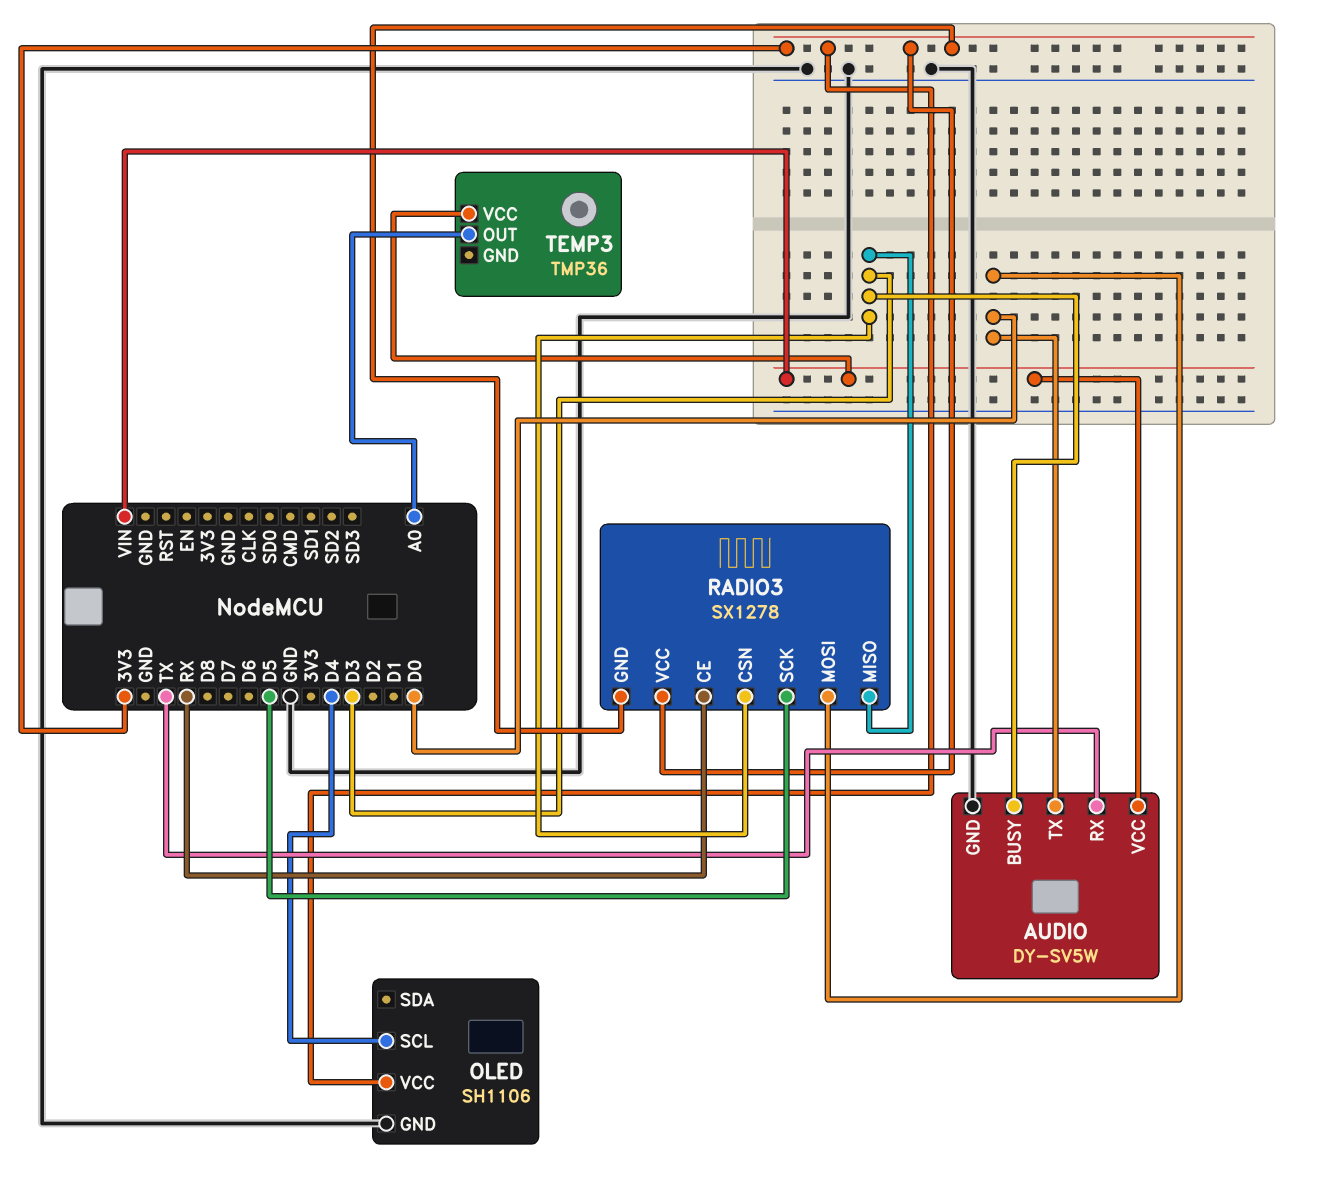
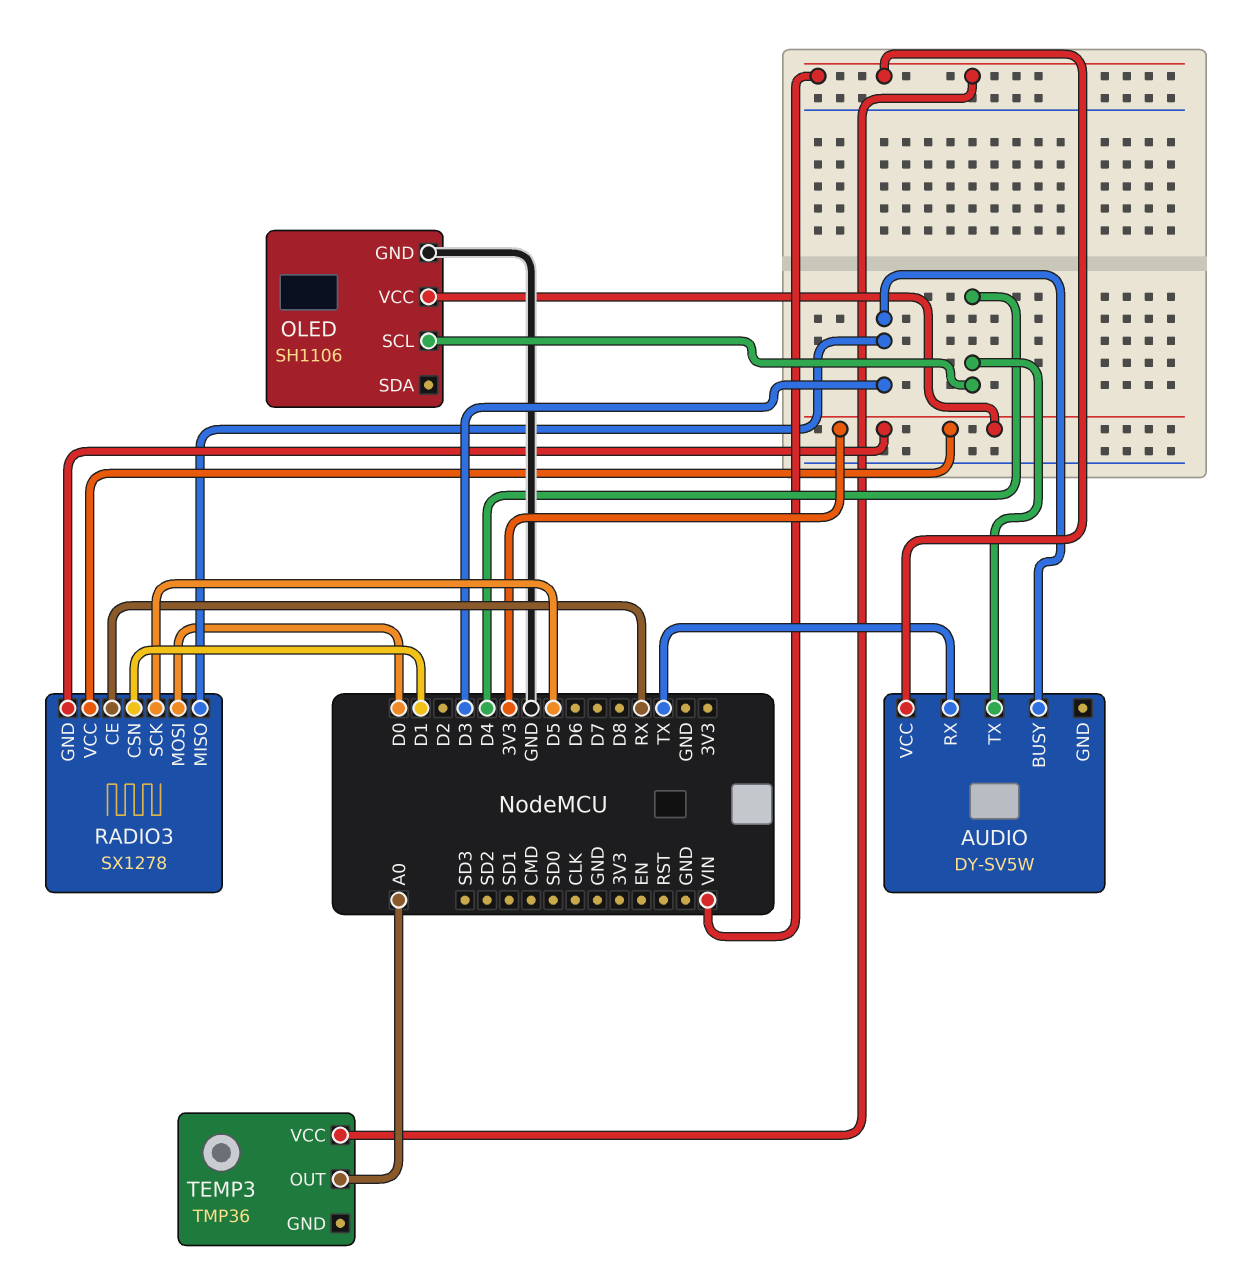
AUDIO pin GND: GND -> none
AUDIO pin TX: D0 -> D4
RADIO3 pin CSN: D3 -> D1

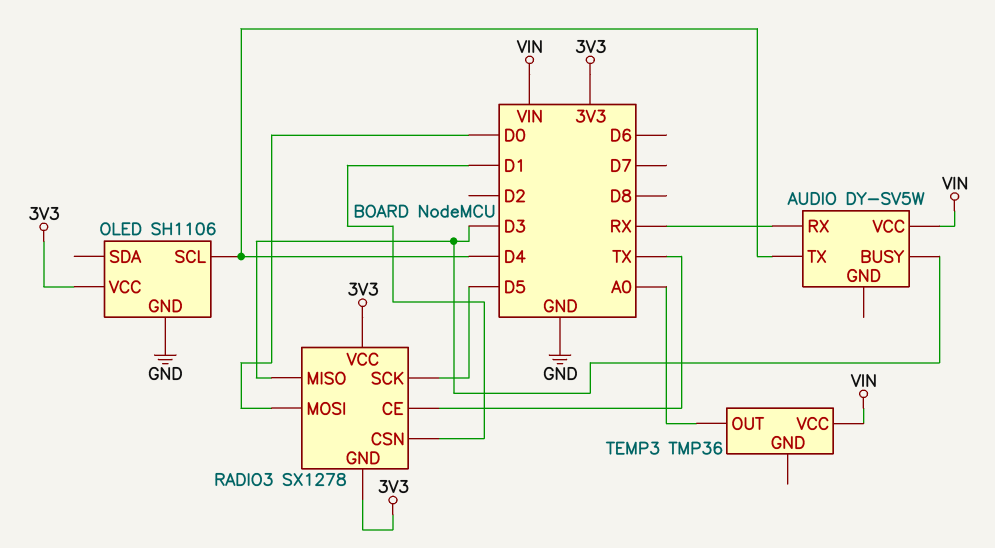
AUDIO pin RX: TX -> RX
RADIO3 pin CE: RX -> TX

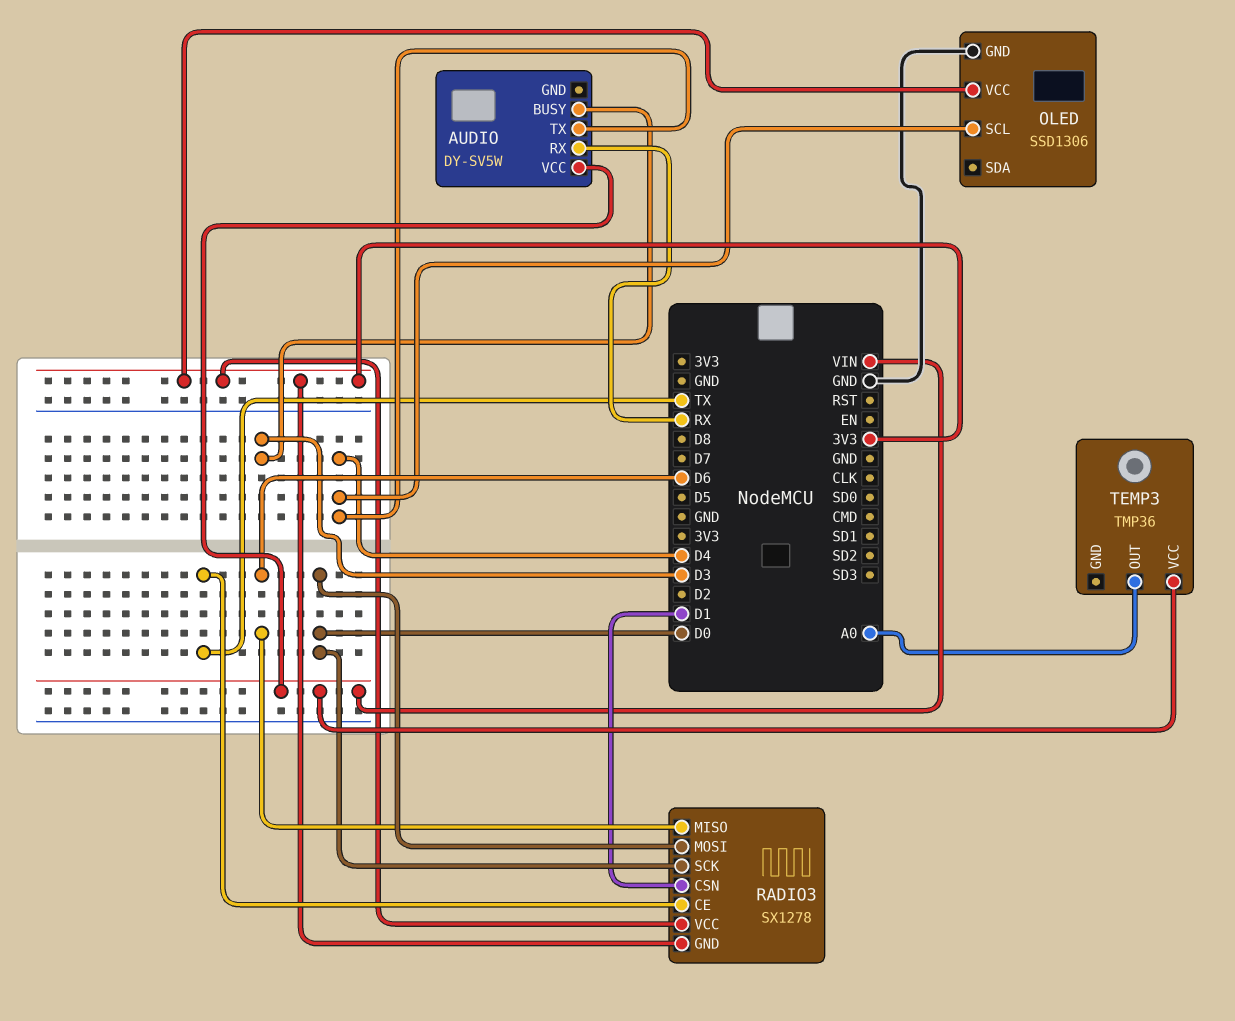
OLED: SH1106 -> SSD1306
RADIO3 pin MISO: D3 -> D6
RADIO3 pin SCK: D5 -> D0

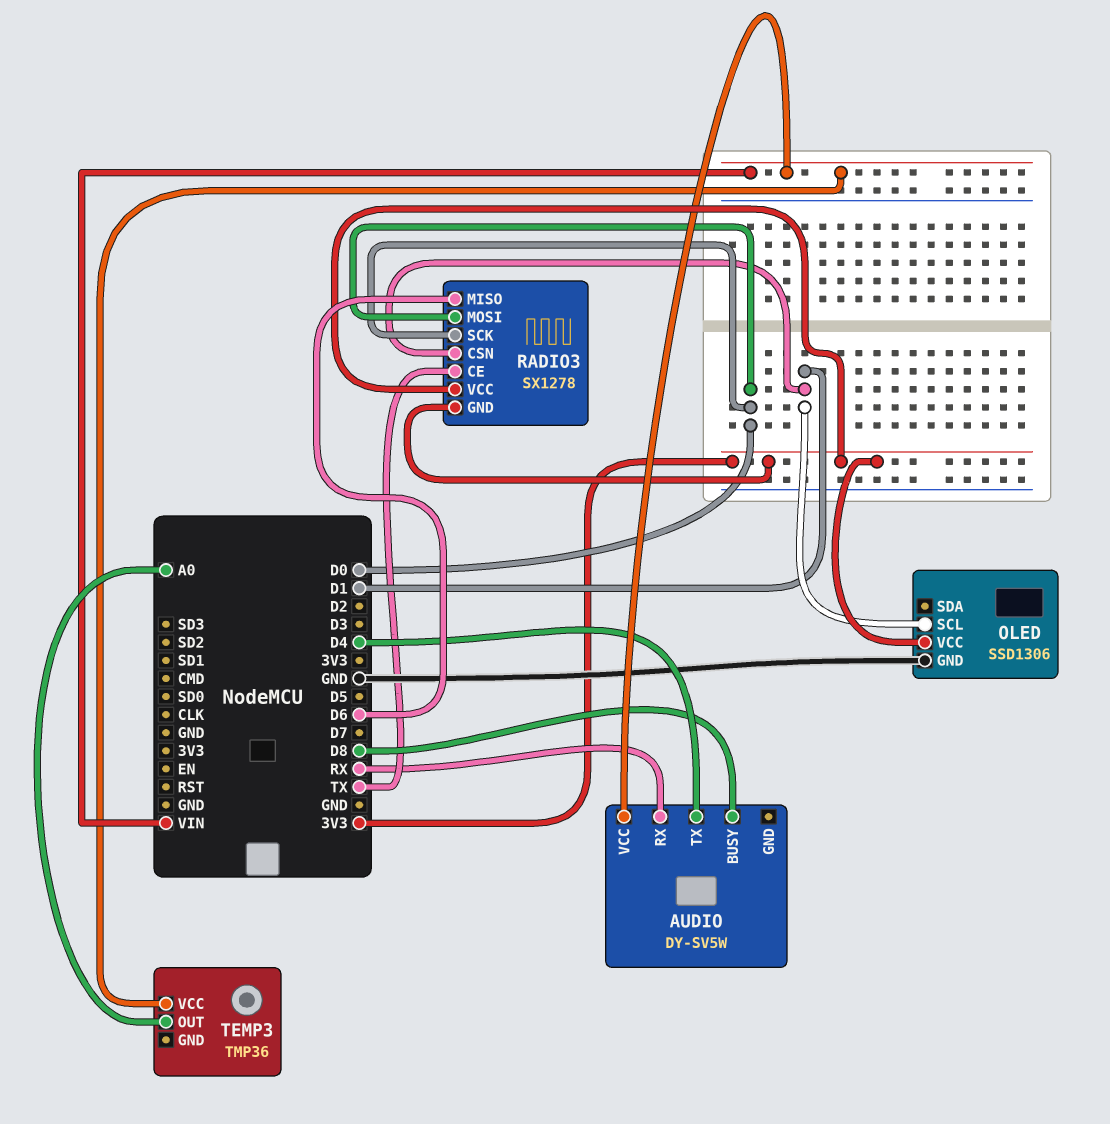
AUDIO pin BUSY: D3 -> D8
OLED pin SCL: D4 -> D1

